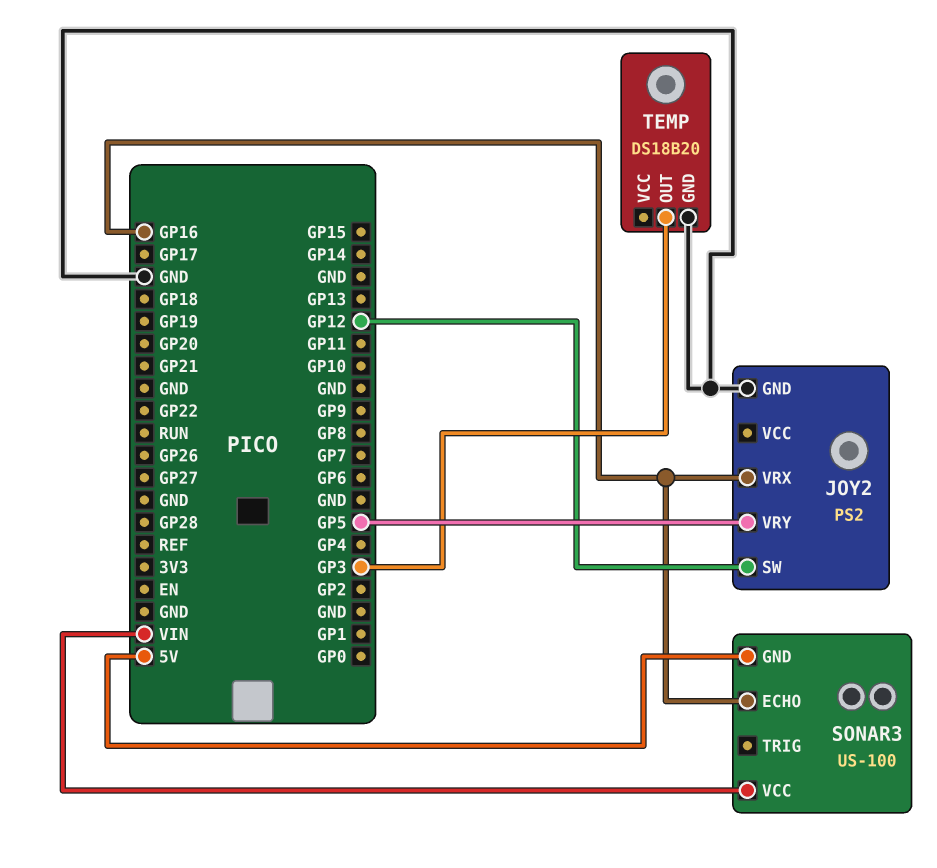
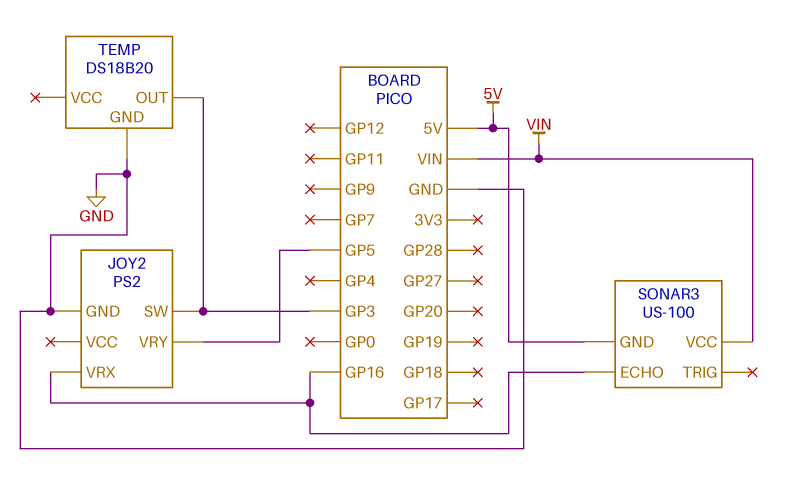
JOY2 pin SW: GP12 -> GP3

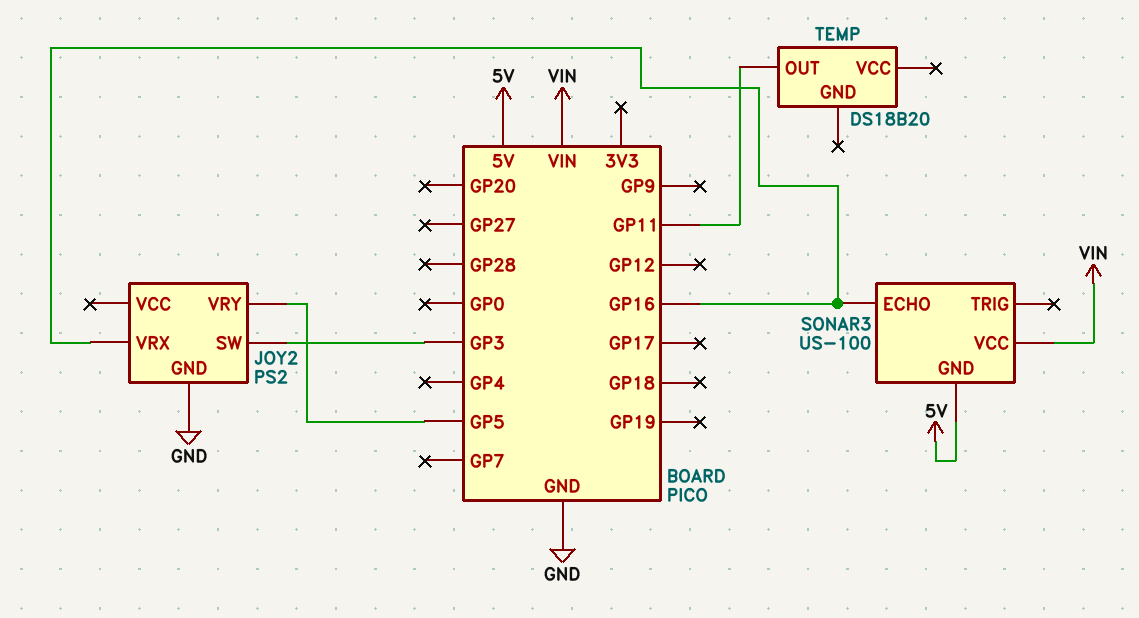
TEMP pin GND: GND -> none
TEMP pin OUT: GP3 -> GP11

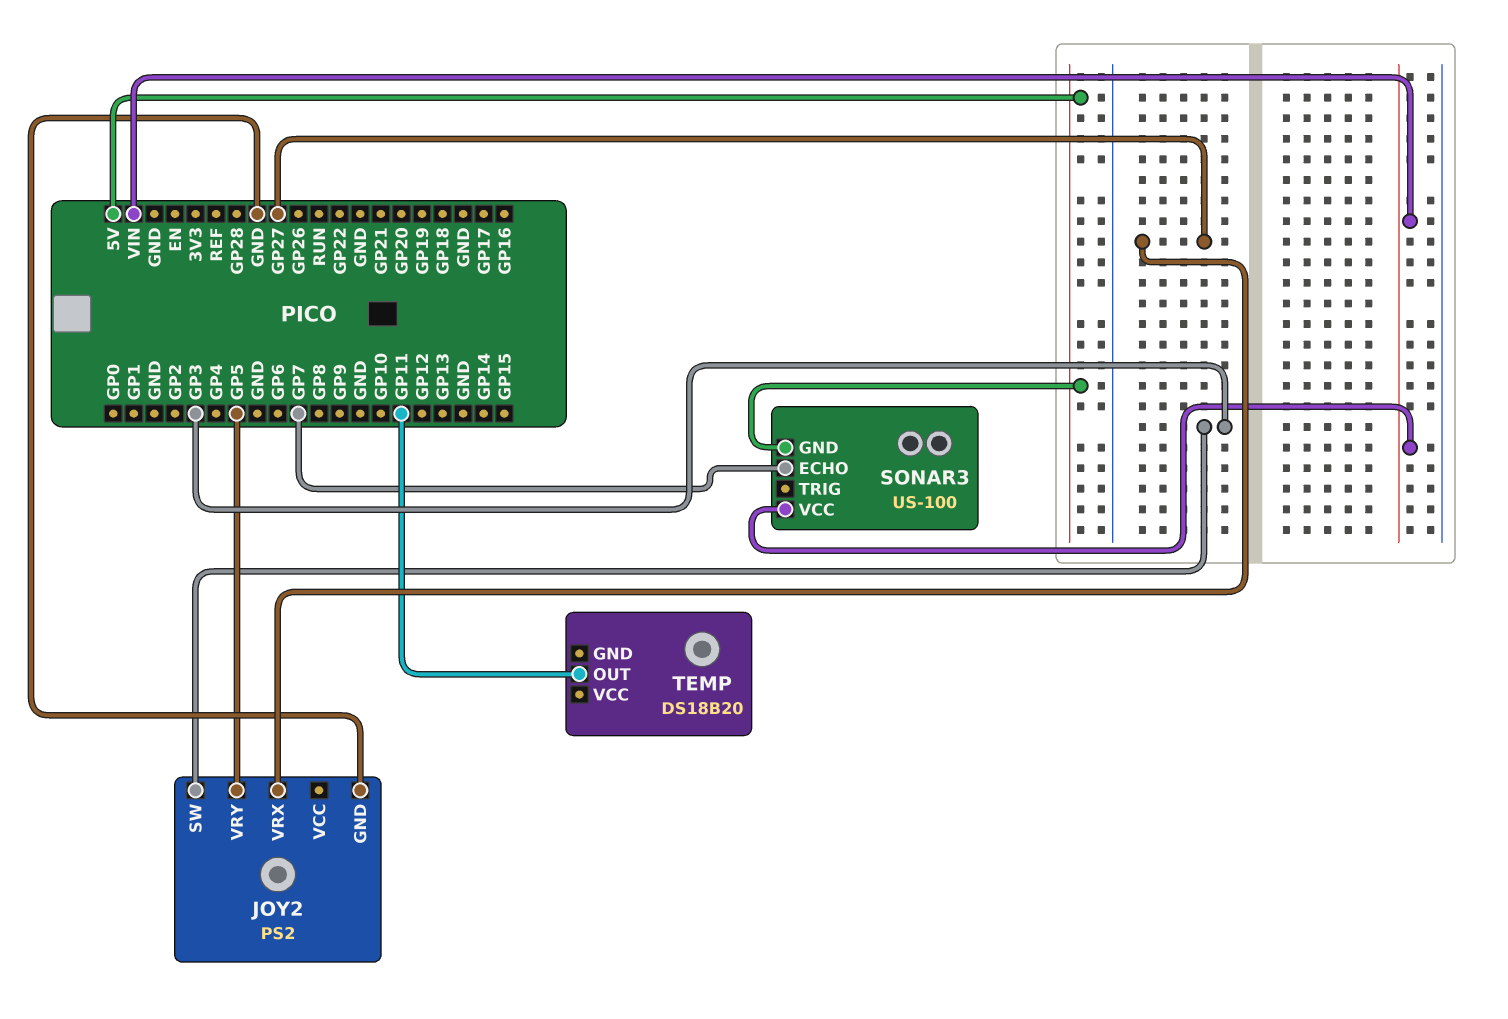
JOY2 pin VRX: GP16 -> GP27
SONAR3 pin ECHO: GP16 -> GP7

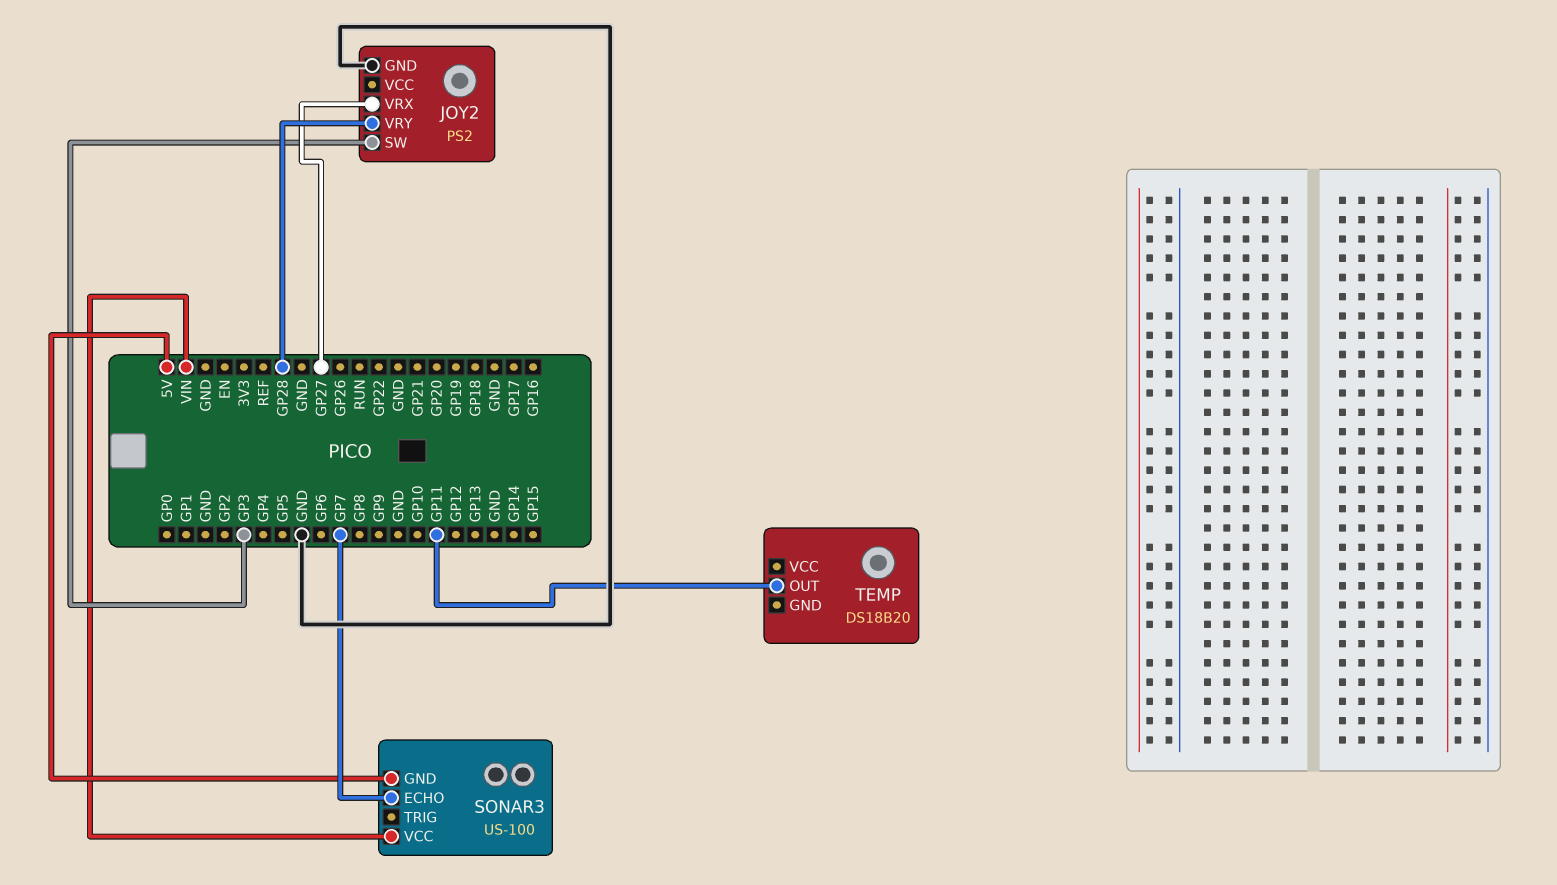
JOY2 pin VRY: GP5 -> GP28

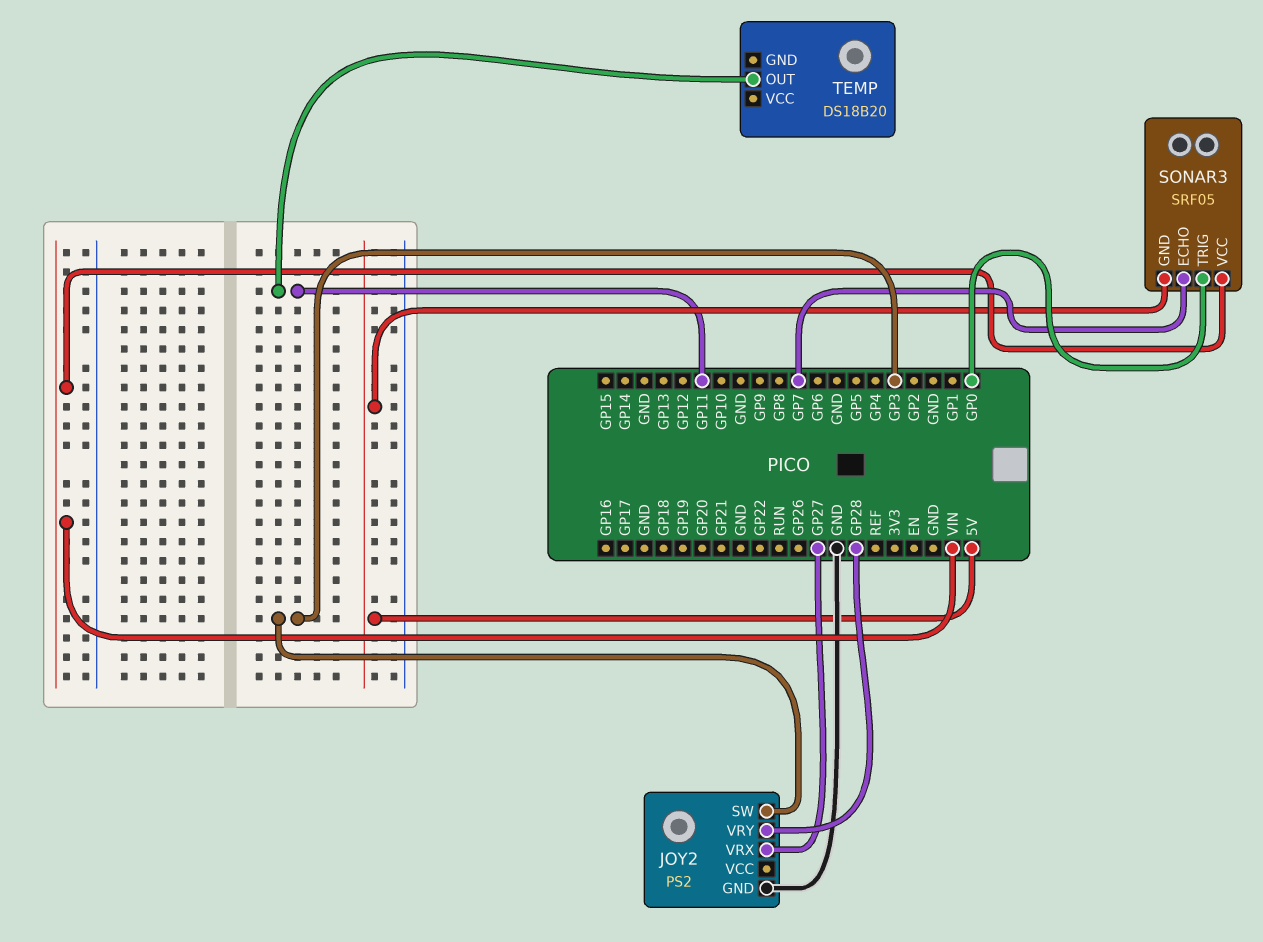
SONAR3: US-100 -> SRF05
SONAR3 pin TRIG: none -> GP0

